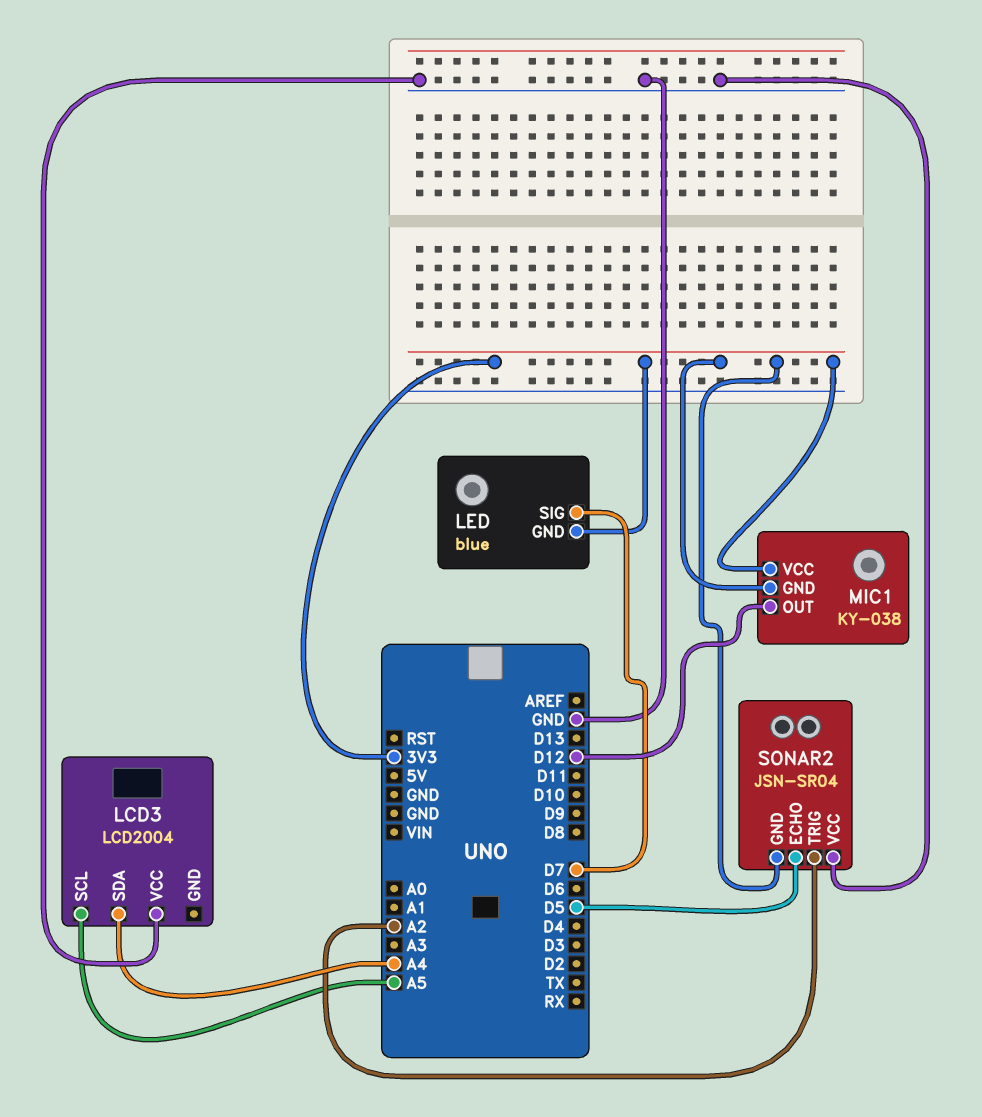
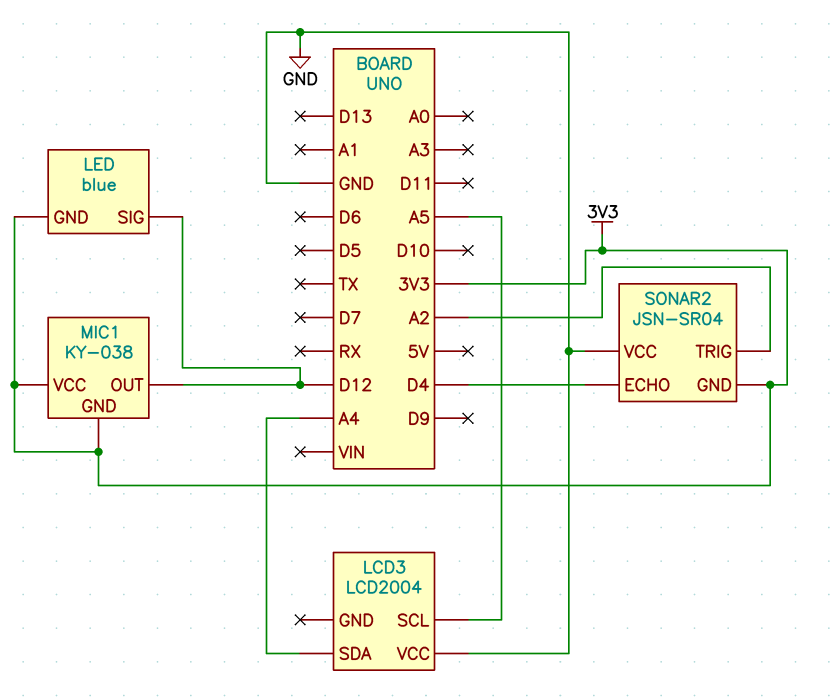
LED pin SIG: D7 -> D12
SONAR2 pin ECHO: D5 -> D4

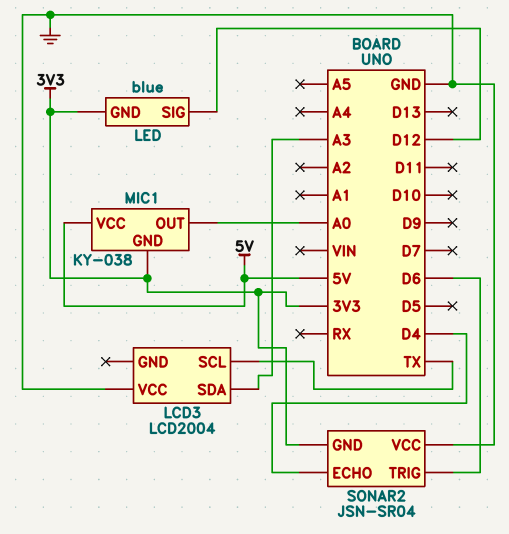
LCD3 pin SCL: A5 -> TX
LCD3 pin SDA: A4 -> A3
MIC1 pin OUT: D12 -> A0
MIC1 pin VCC: 3V3 -> 5V
SONAR2 pin TRIG: A2 -> D6

